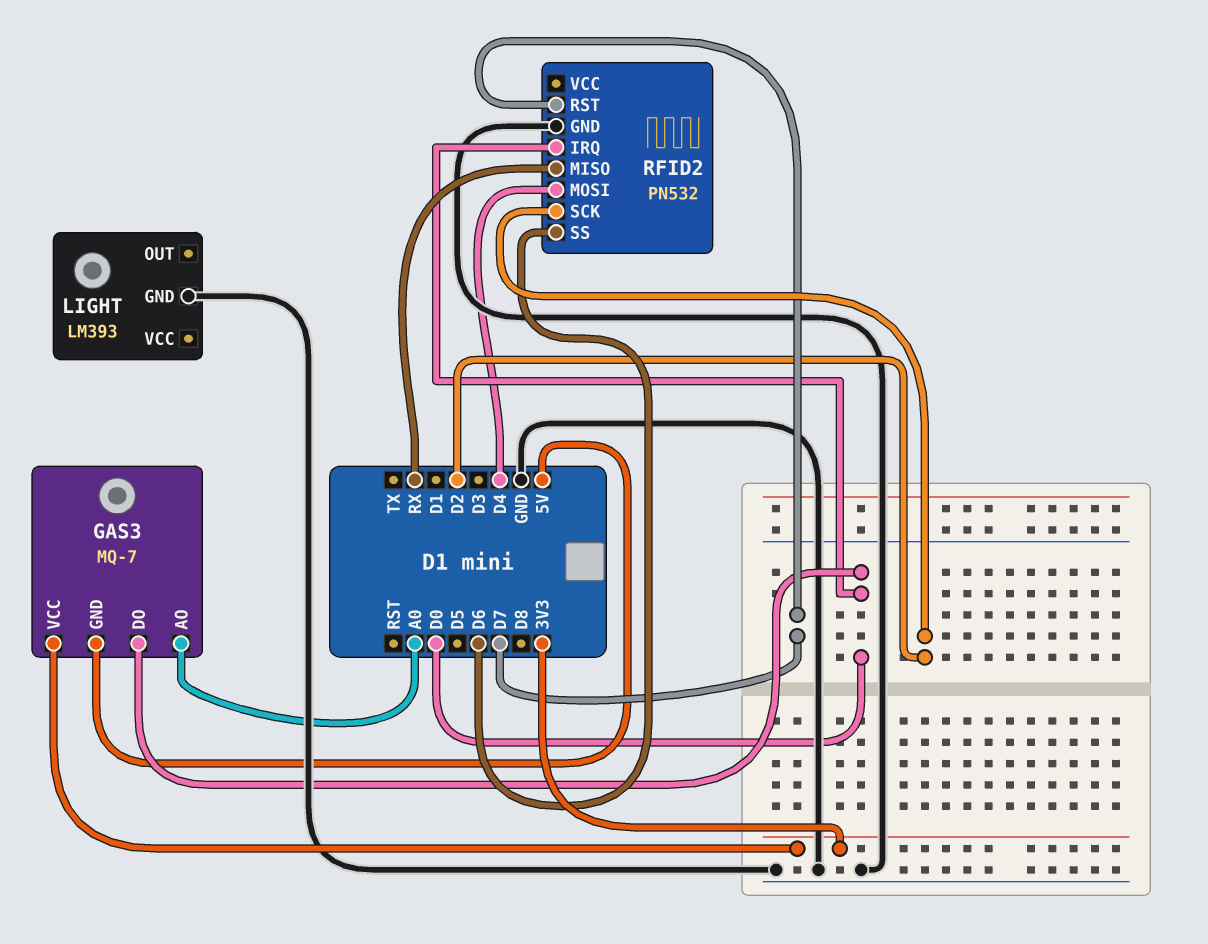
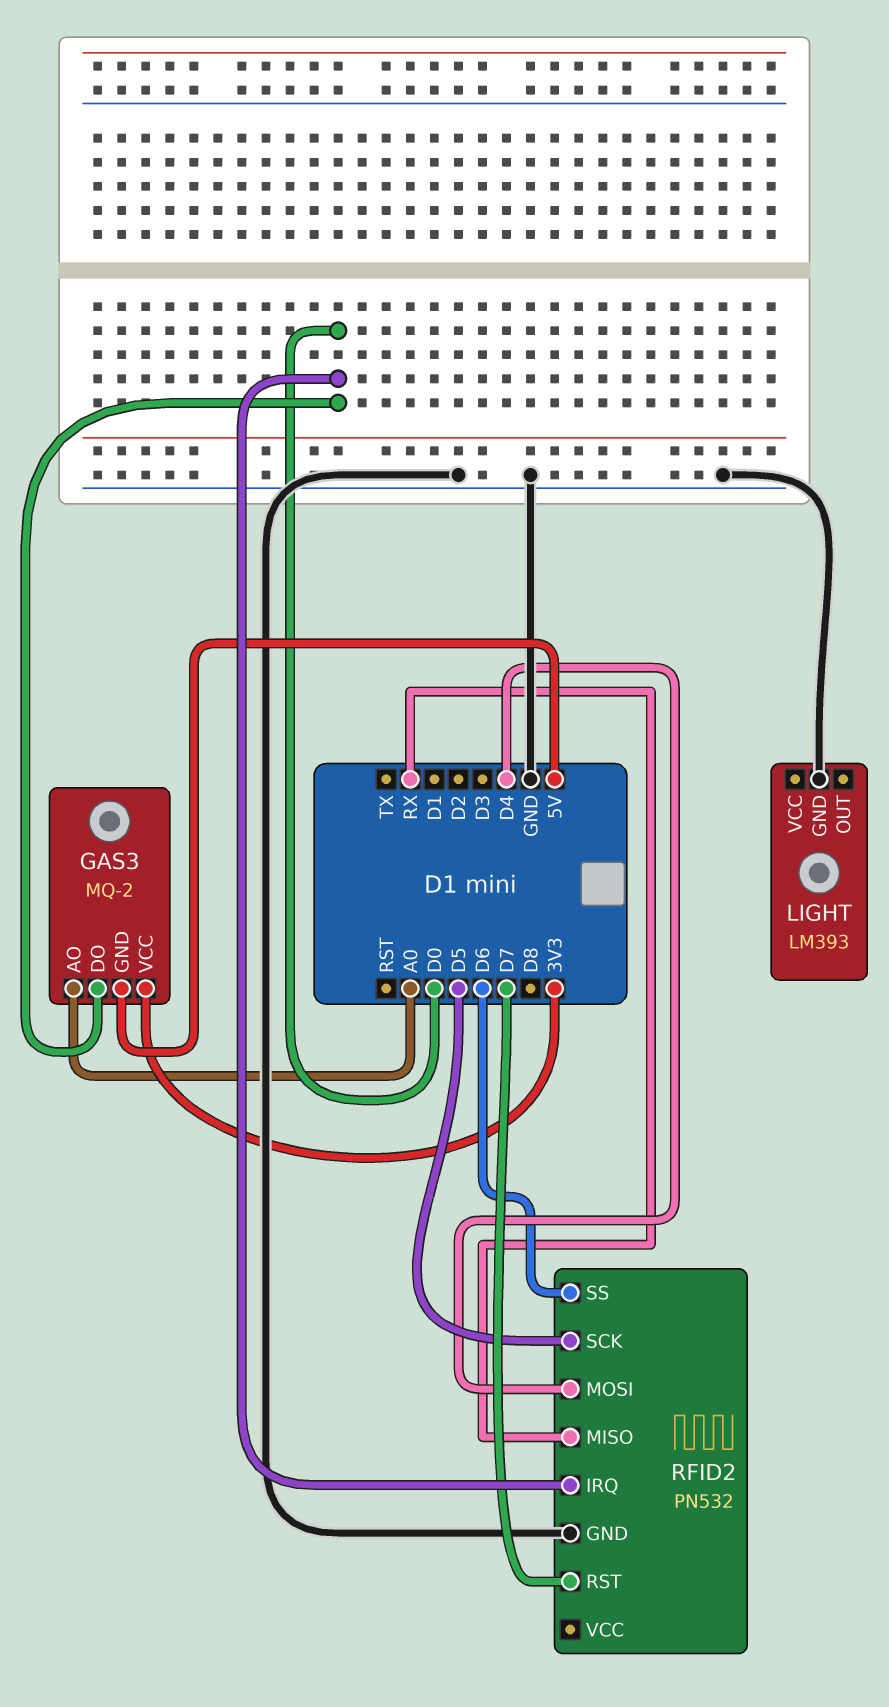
GAS3: MQ-7 -> MQ-2
RFID2 pin SCK: D2 -> D5

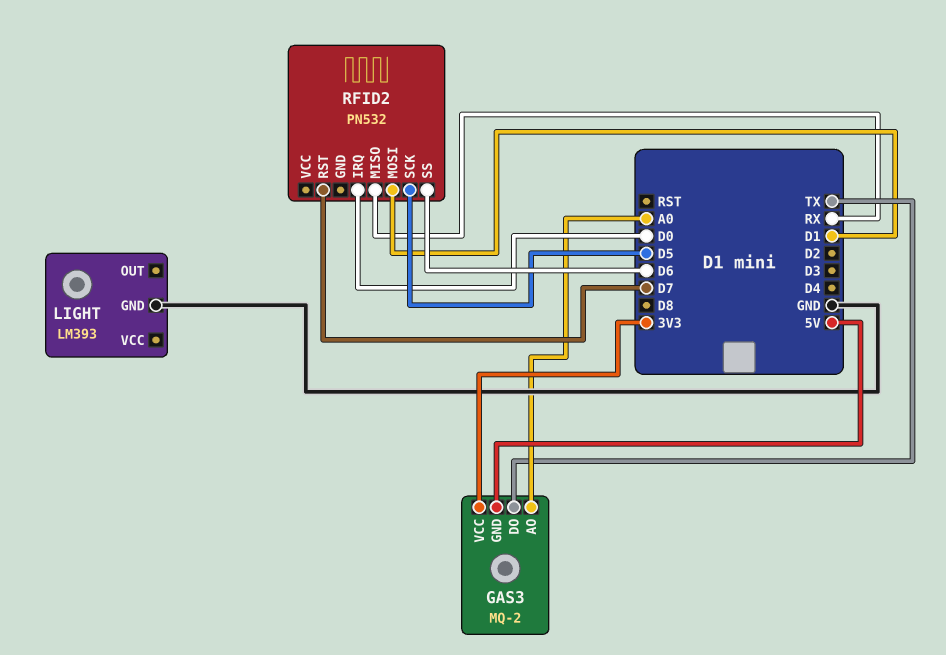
GAS3 pin DO: D0 -> TX
RFID2 pin GND: GND -> none
RFID2 pin MOSI: D4 -> D1

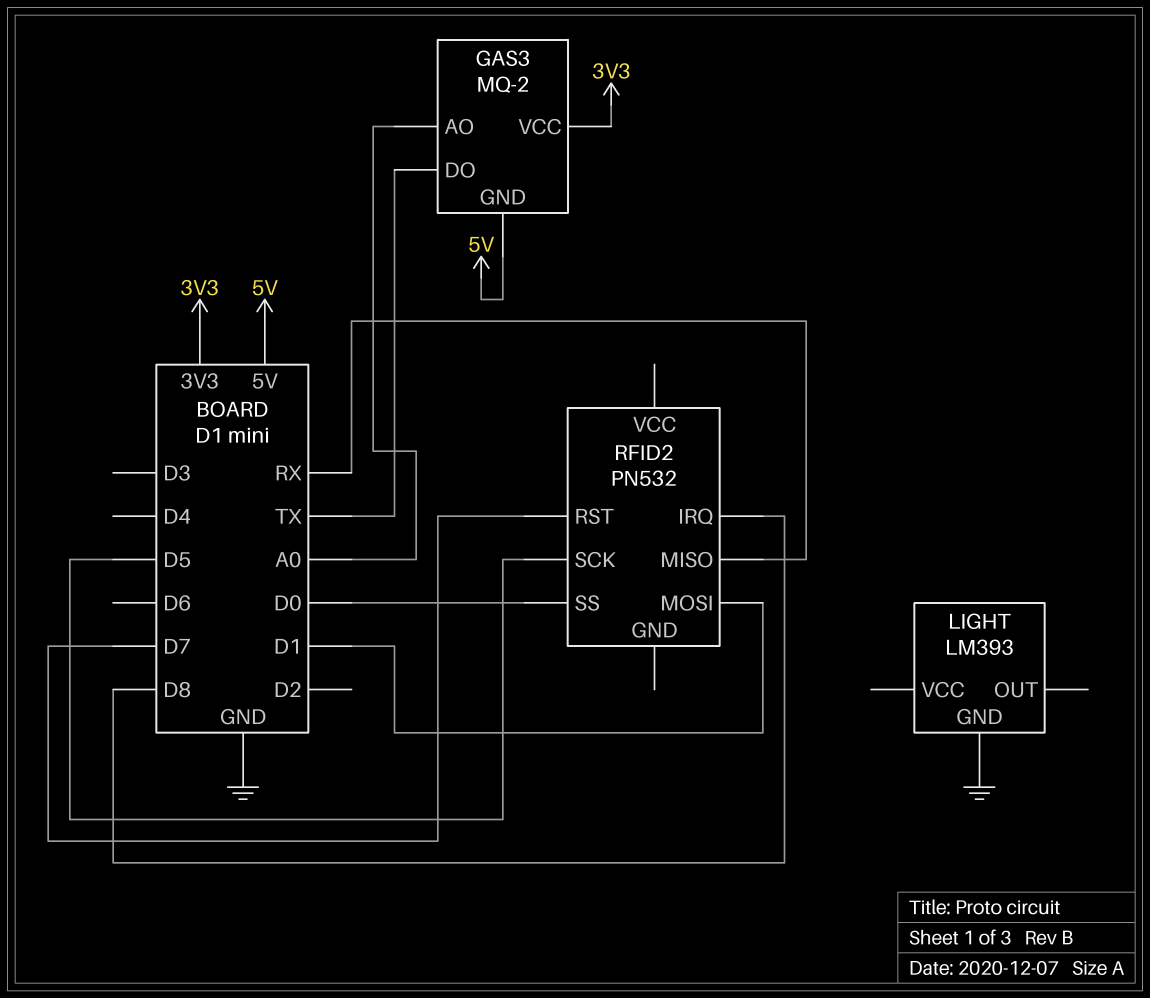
RFID2 pin IRQ: D0 -> D8
RFID2 pin SS: D6 -> D0

